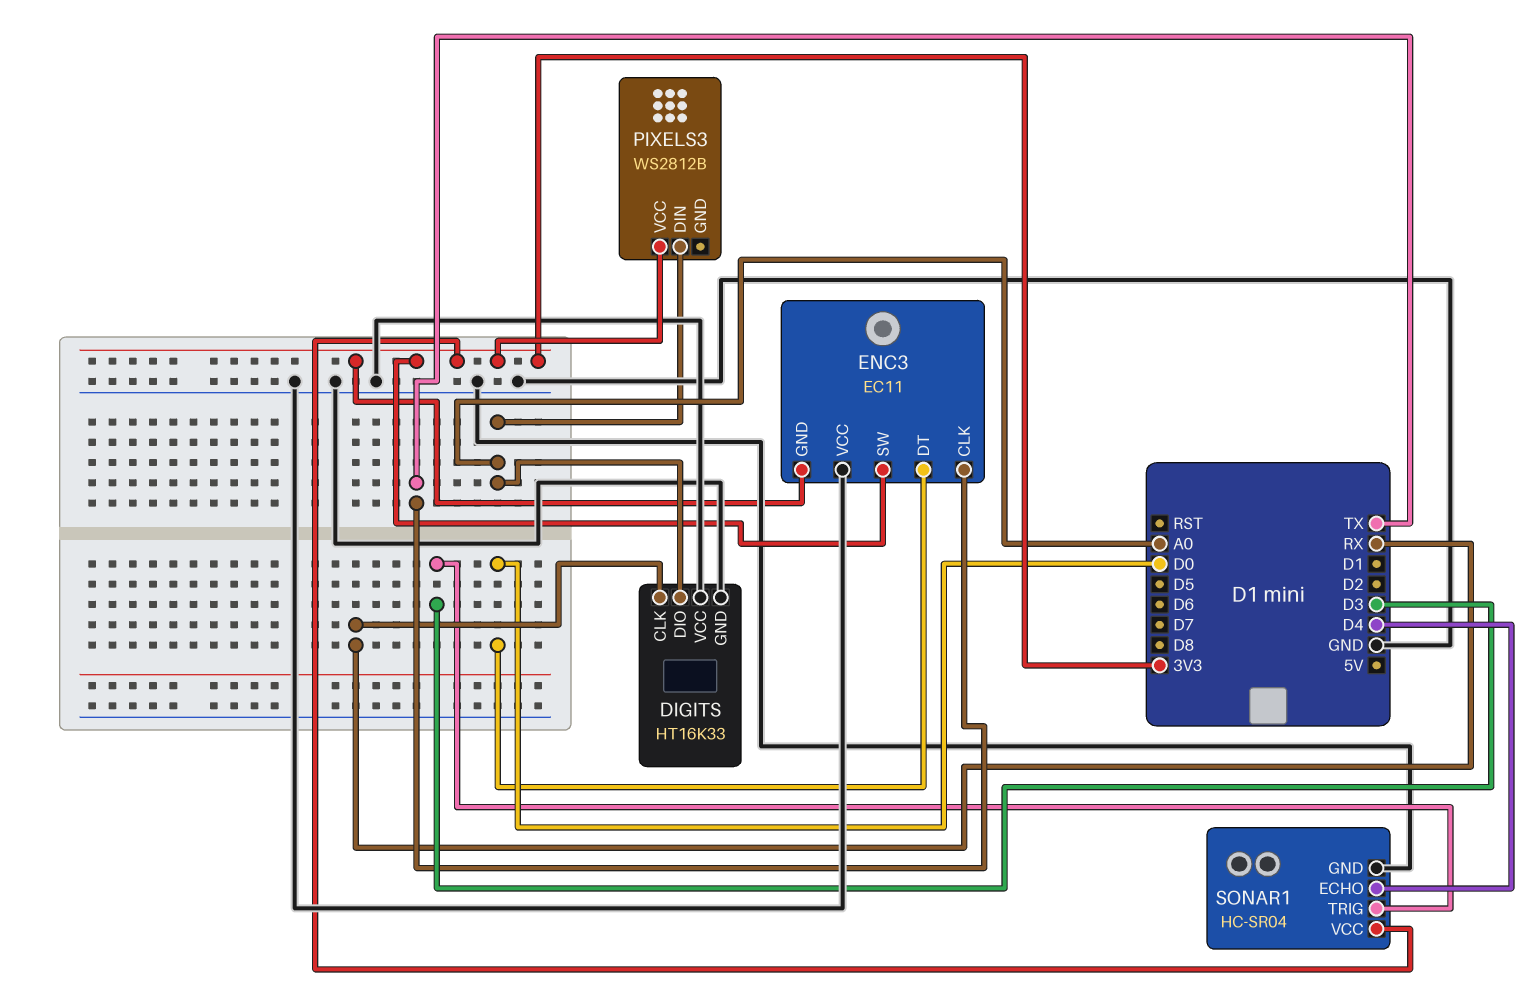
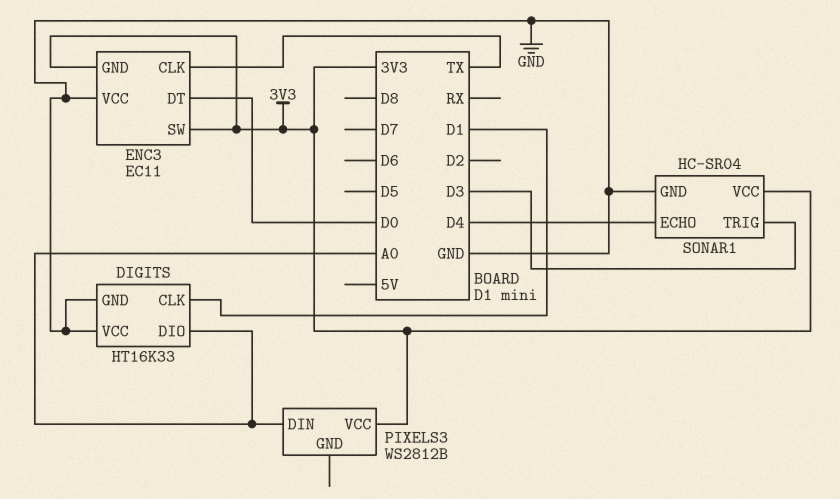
DIGITS pin CLK: RX -> D1

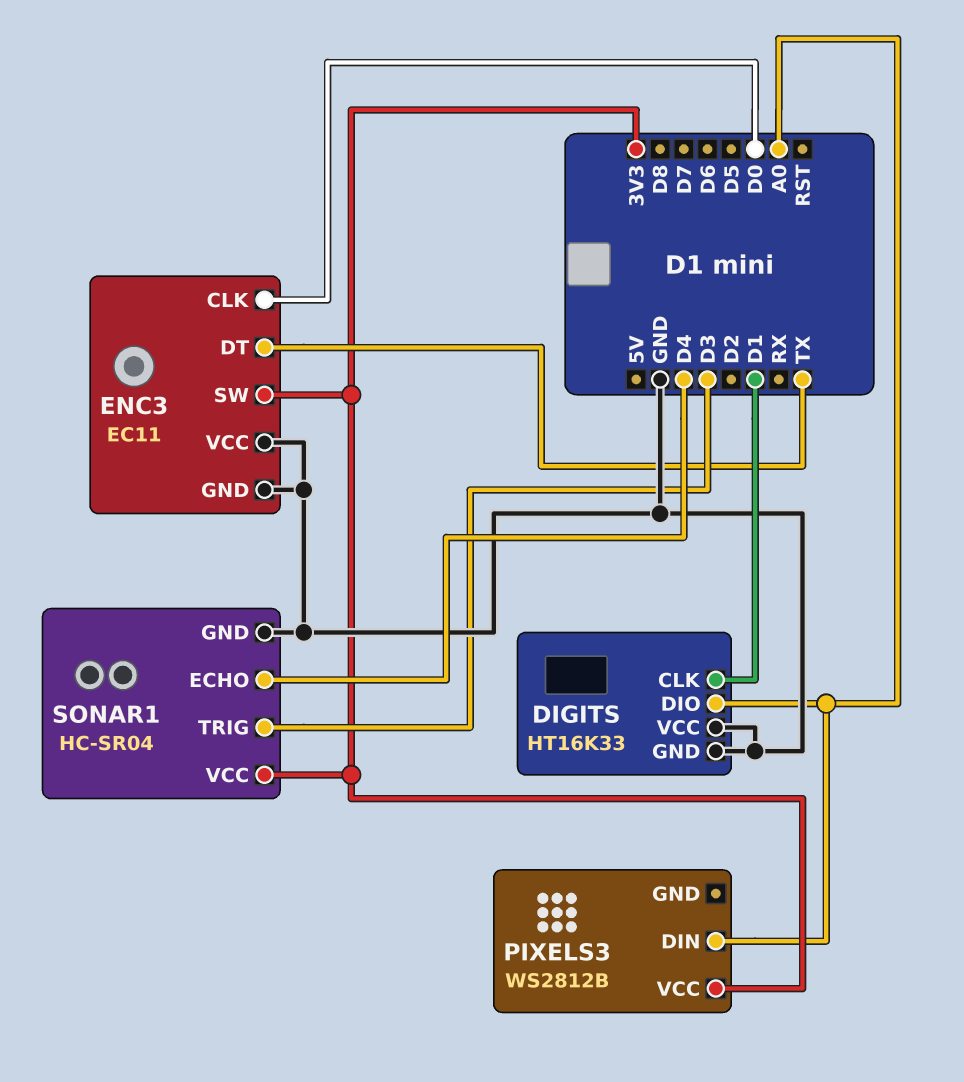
ENC3 pin CLK: TX -> D0
ENC3 pin DT: D0 -> TX
ENC3 pin GND: 3V3 -> GND

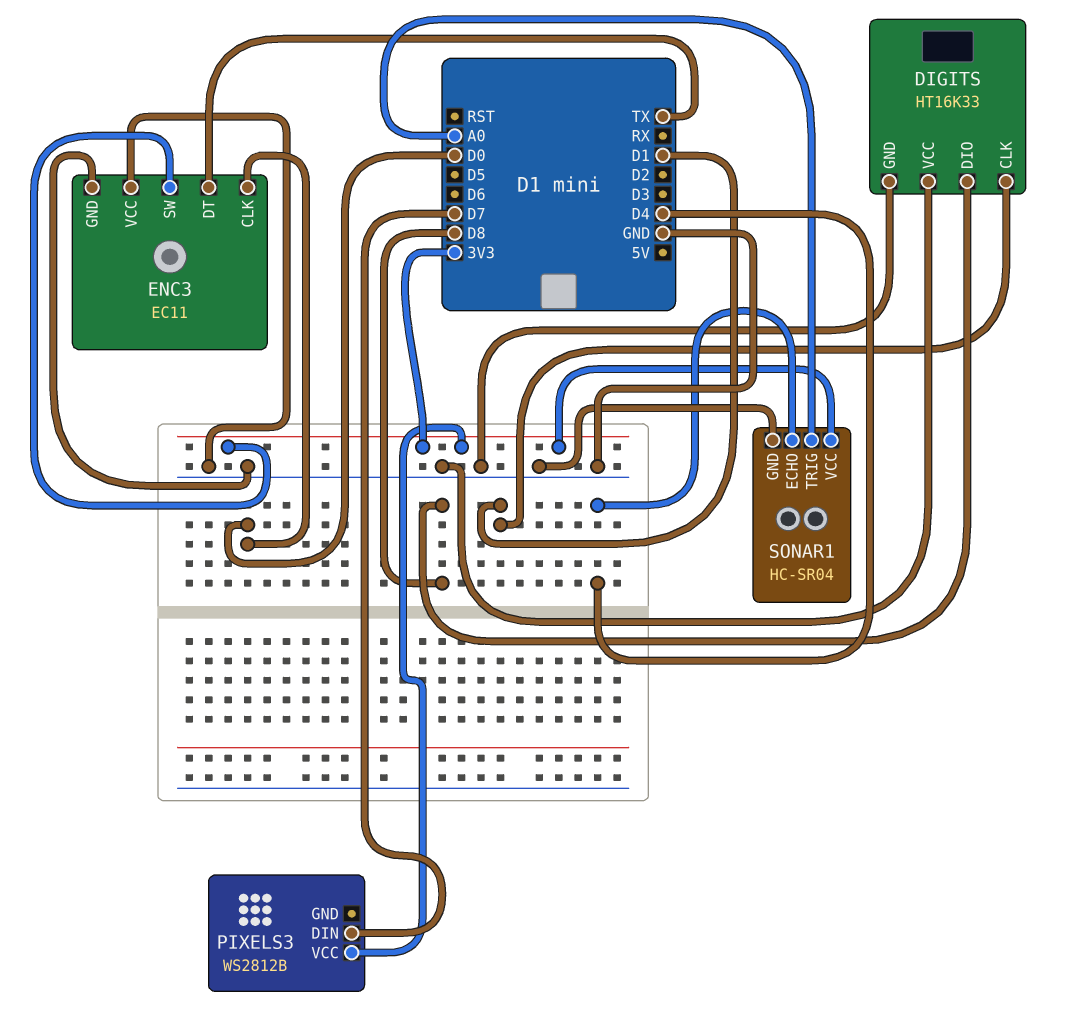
DIGITS pin DIO: A0 -> D8
PIXELS3 pin DIN: A0 -> D7
SONAR1 pin TRIG: D3 -> A0

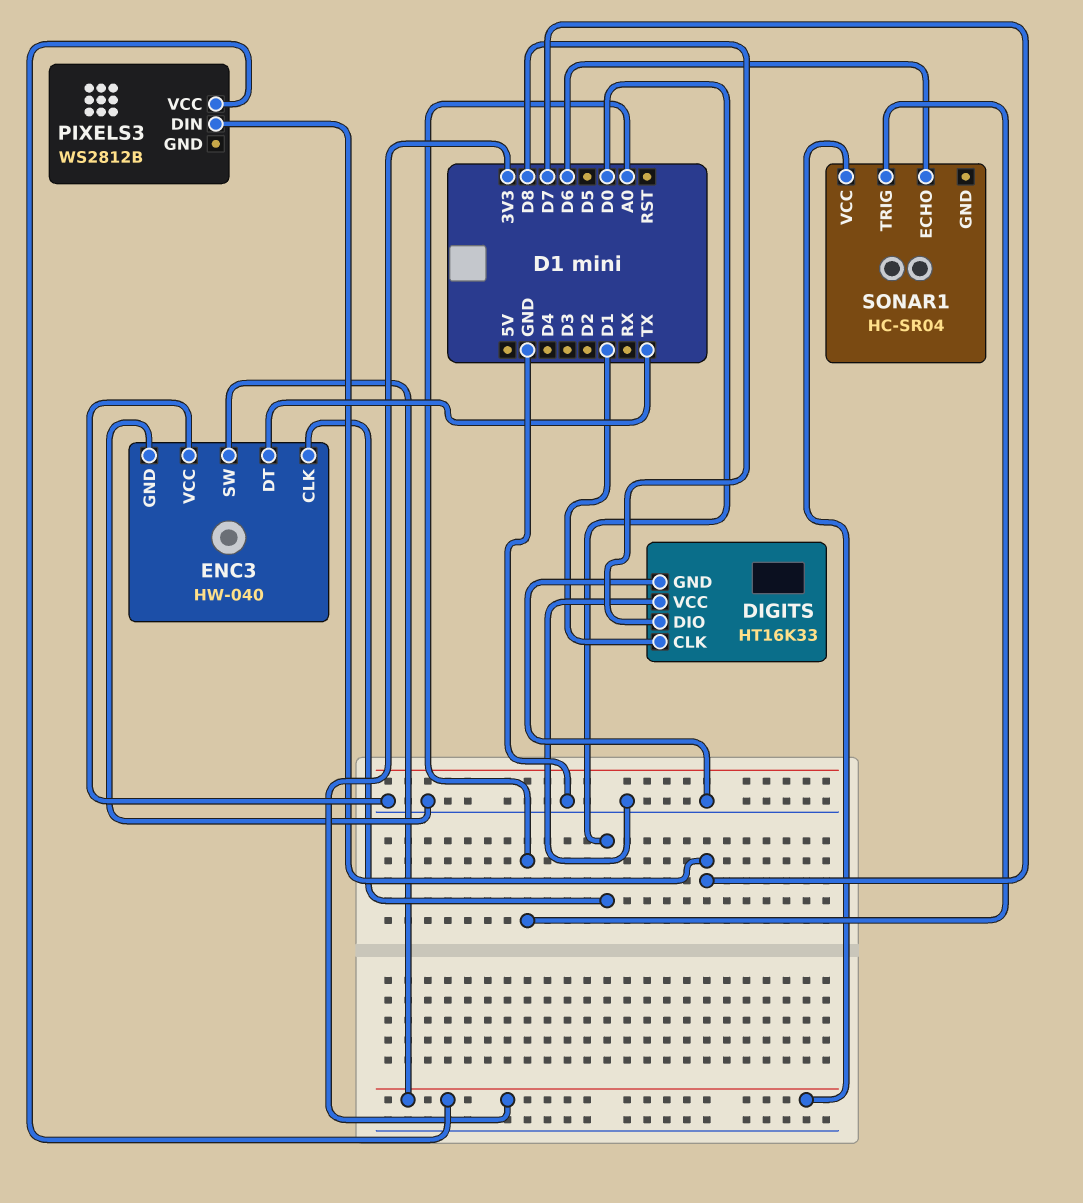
ENC3: EC11 -> HW-040
SONAR1 pin ECHO: D4 -> D6
SONAR1 pin GND: GND -> none

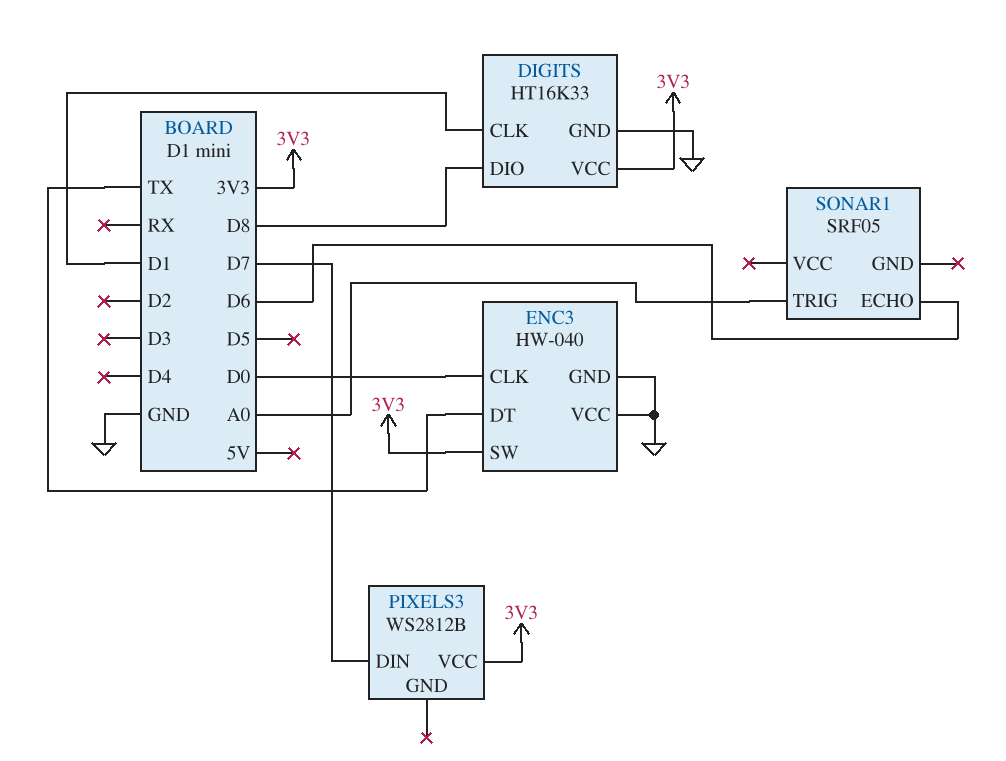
DIGITS pin VCC: GND -> 3V3
SONAR1: HC-SR04 -> SRF05
SONAR1 pin VCC: 3V3 -> none

